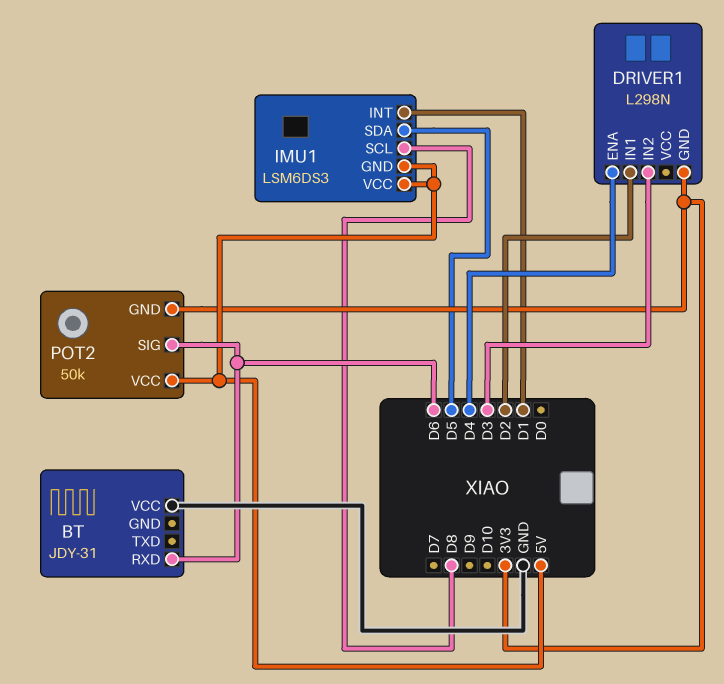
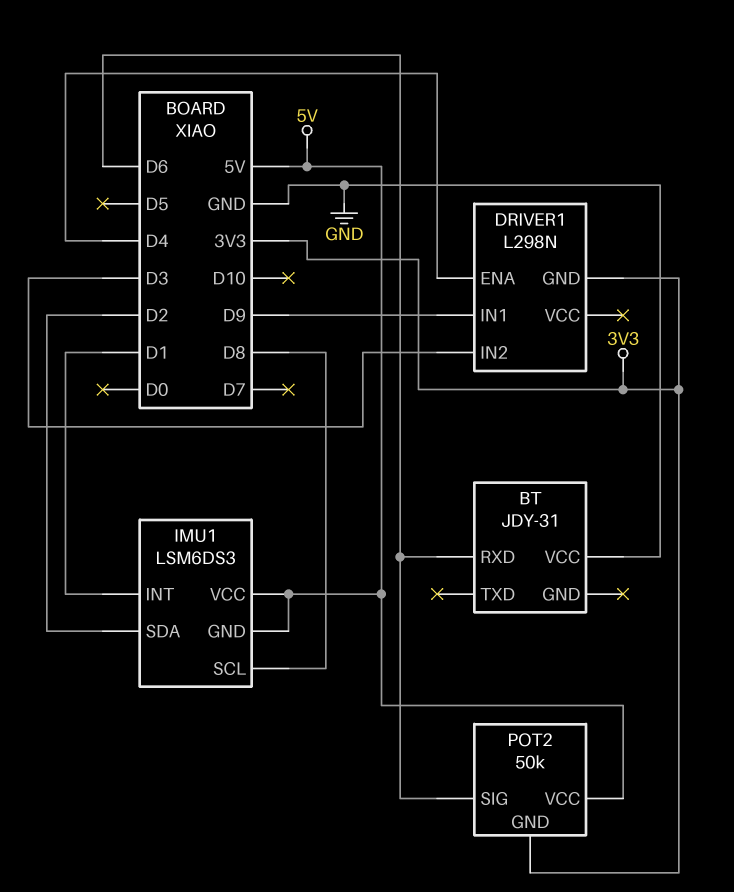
DRIVER1 pin IN1: D2 -> D9
IMU1 pin SDA: D5 -> D2

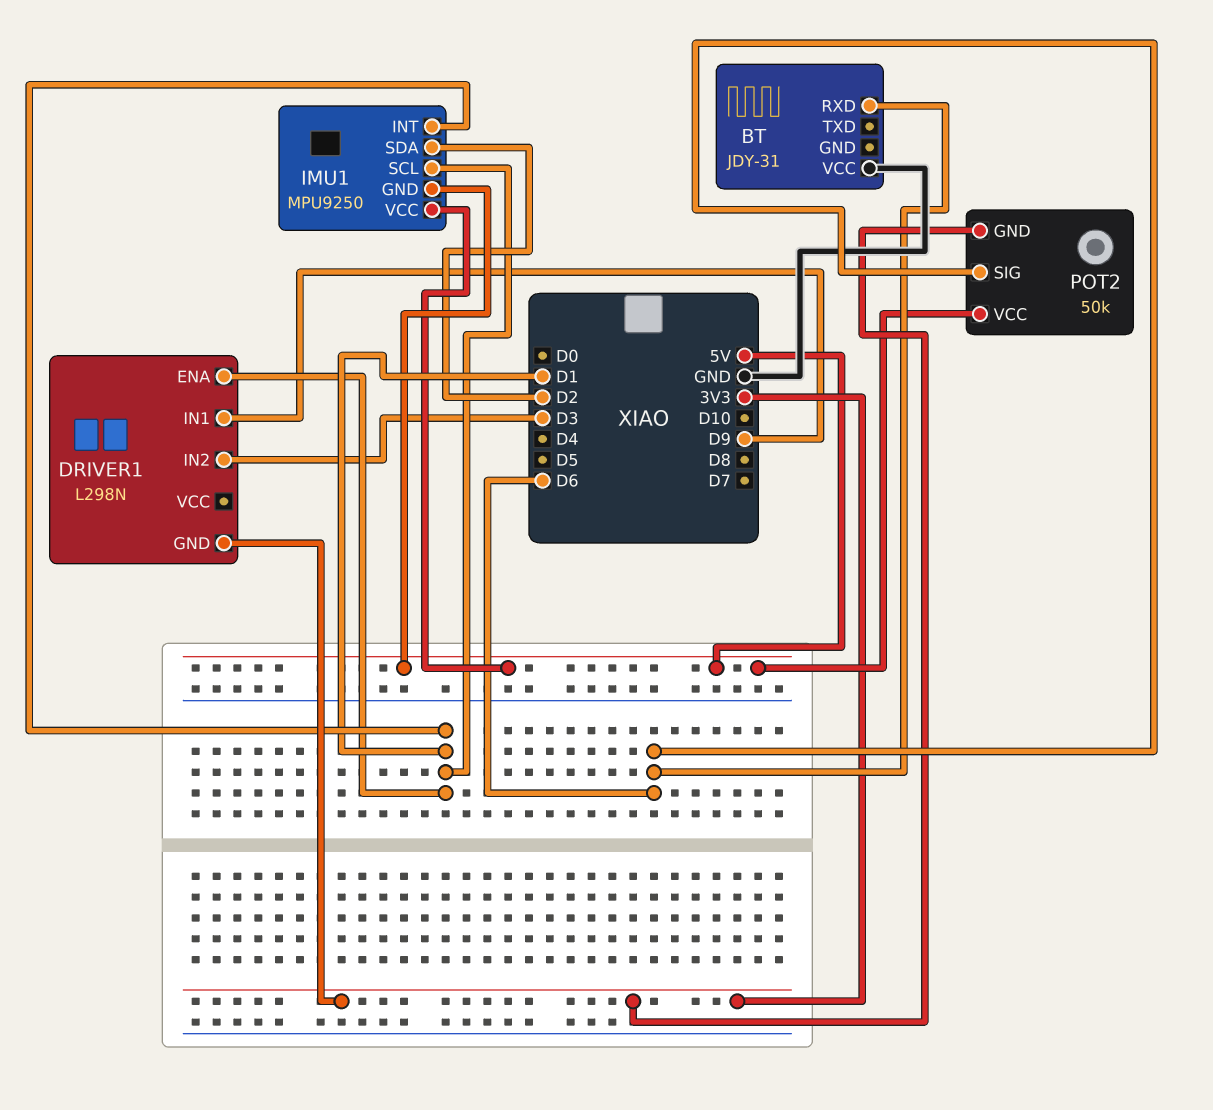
DRIVER1 pin ENA: D4 -> D1
IMU1: LSM6DS3 -> MPU9250
IMU1 pin SCL: D8 -> D1

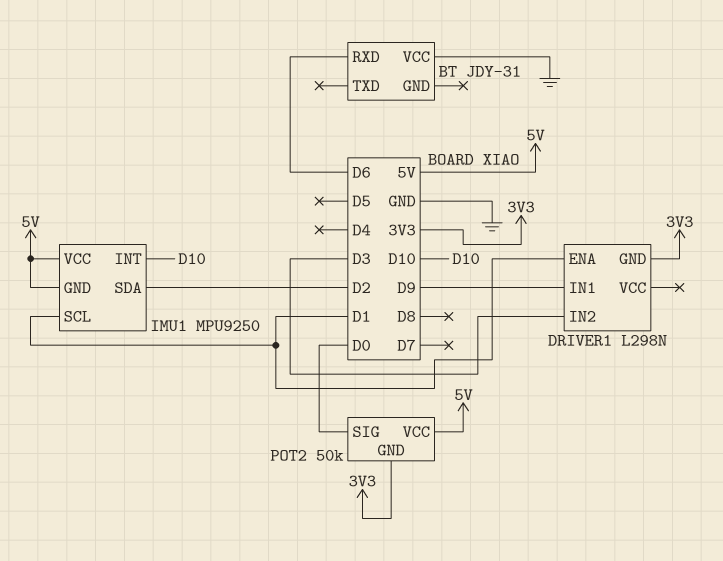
IMU1 pin INT: D1 -> D10
POT2 pin SIG: D6 -> D0

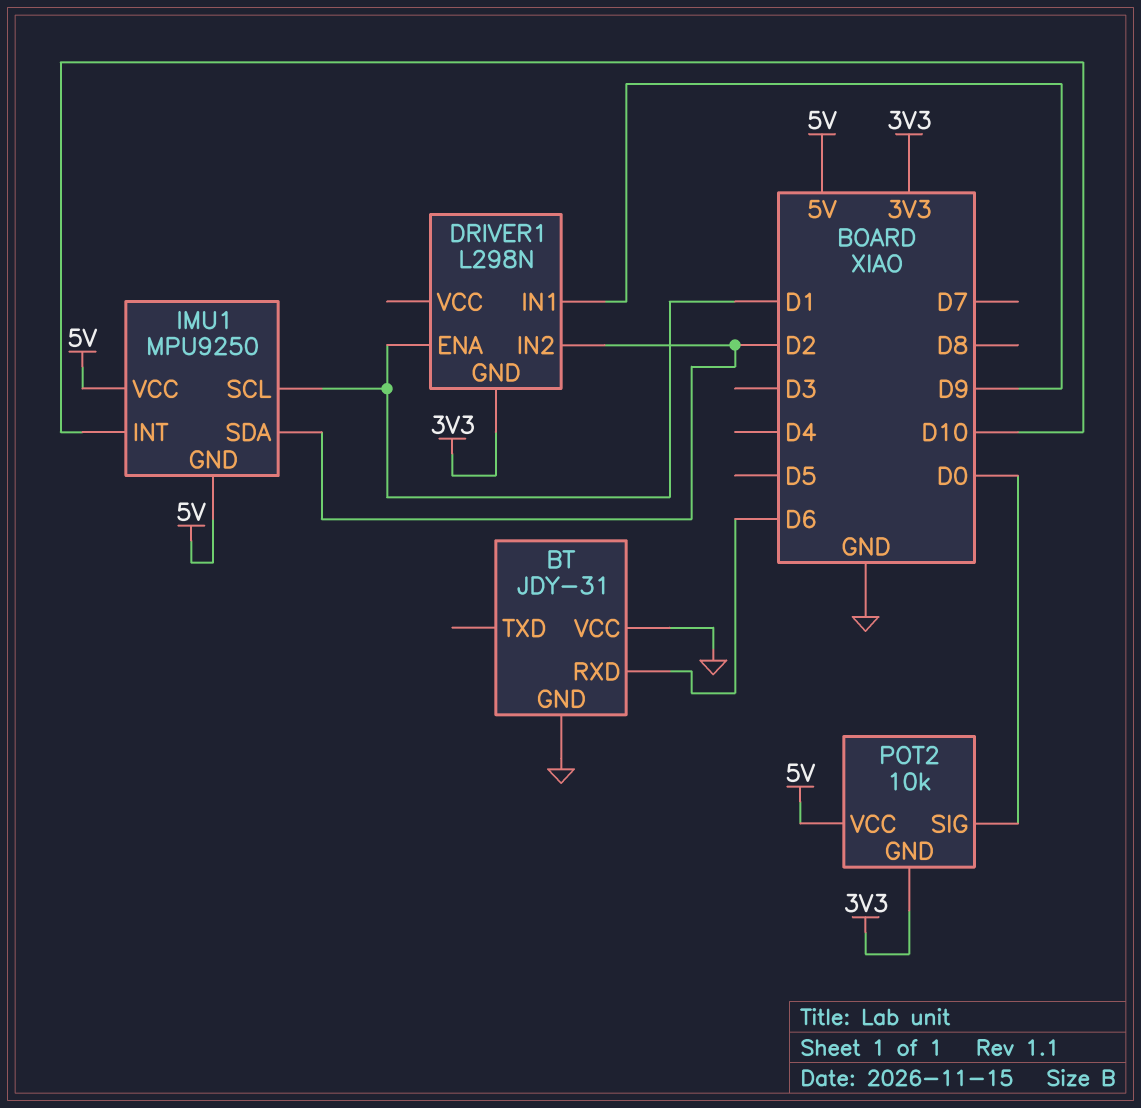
BT pin GND: none -> GND
DRIVER1 pin IN2: D3 -> D2
POT2: 50k -> 10k

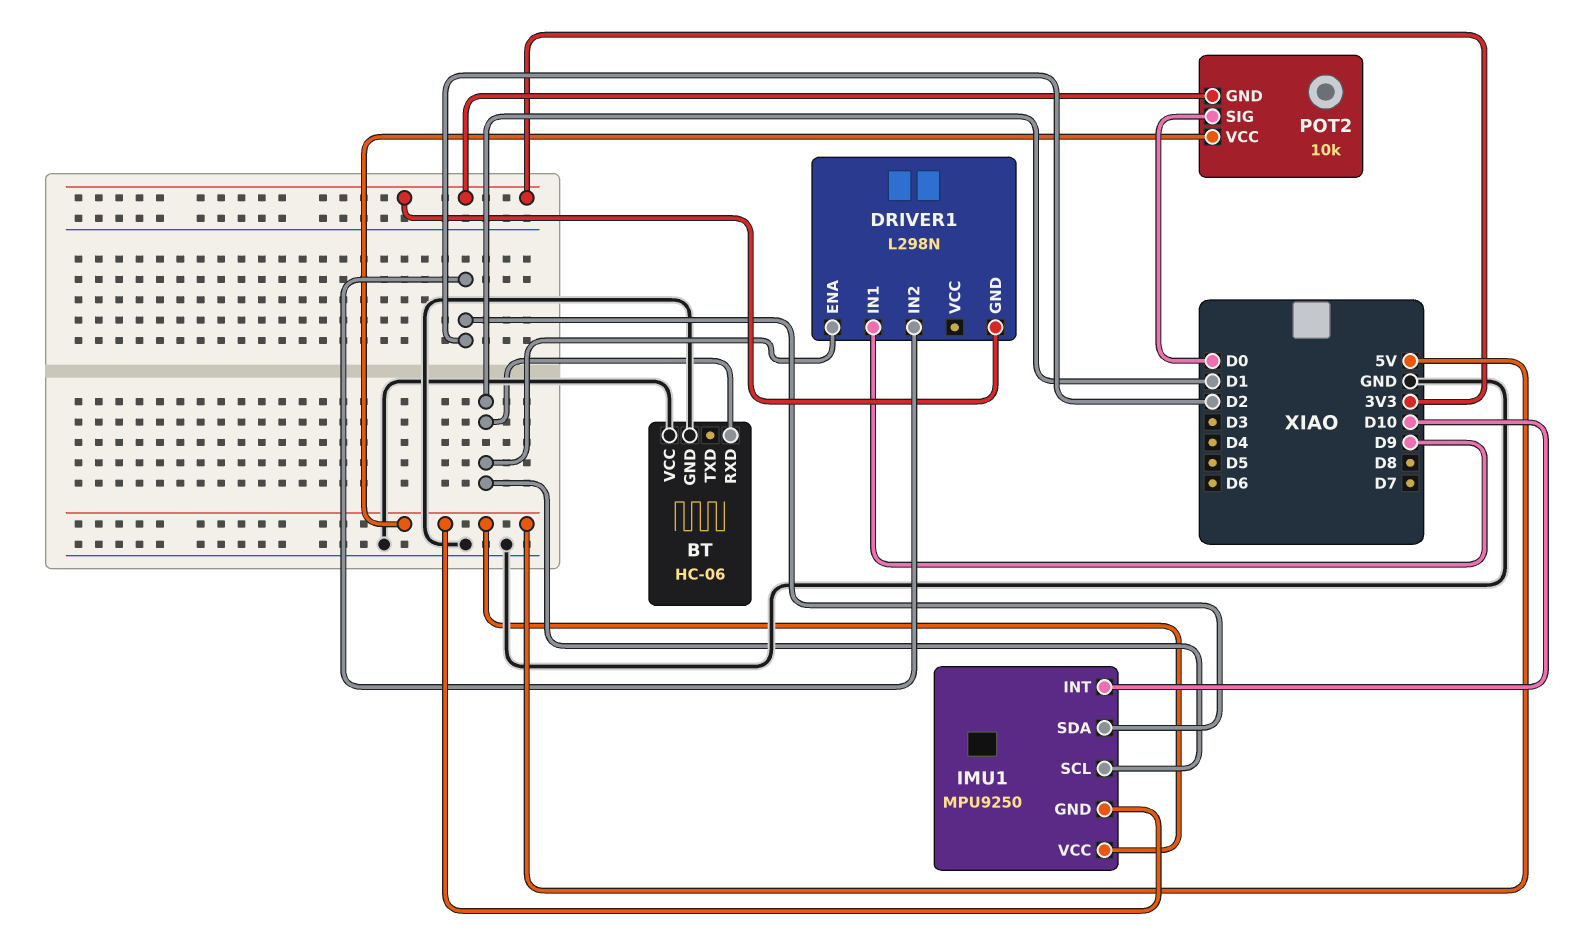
BT: JDY-31 -> HC-06
BT pin RXD: D6 -> D1

